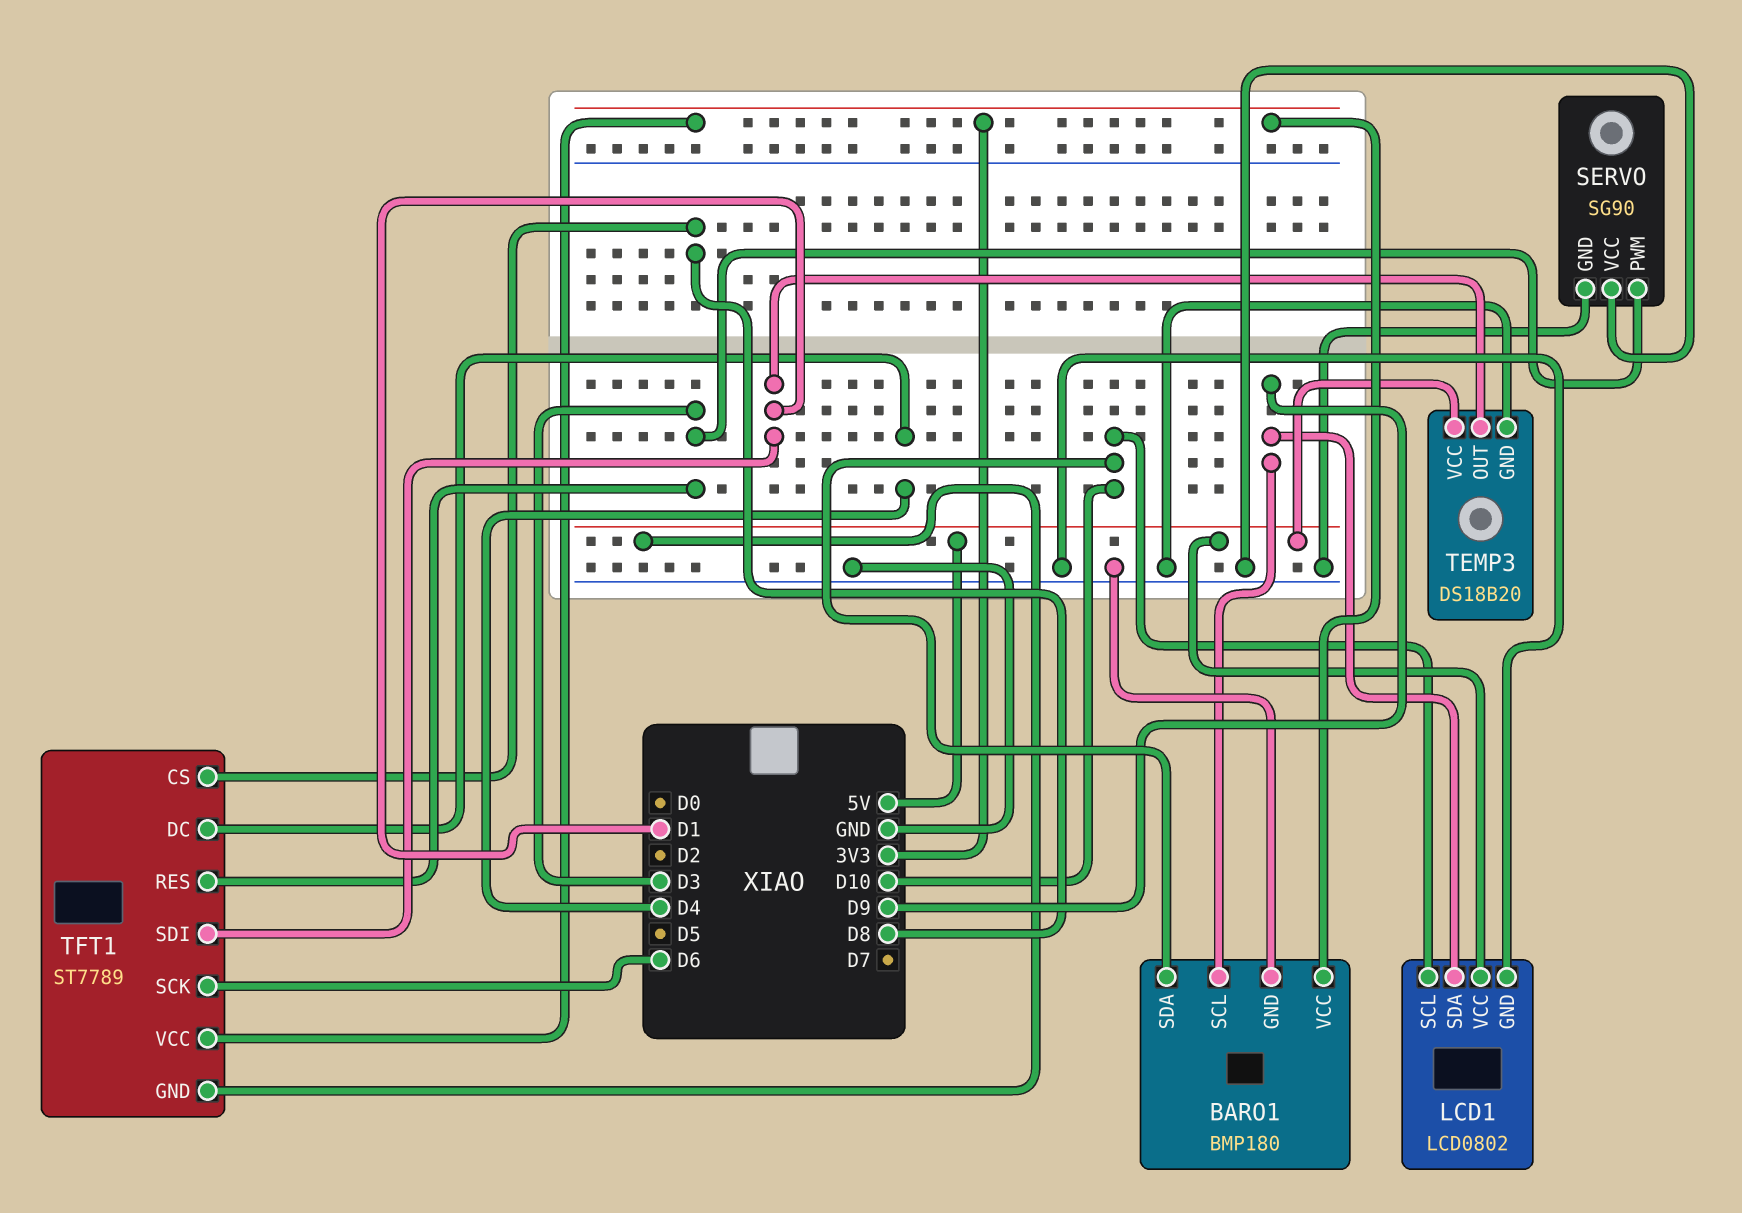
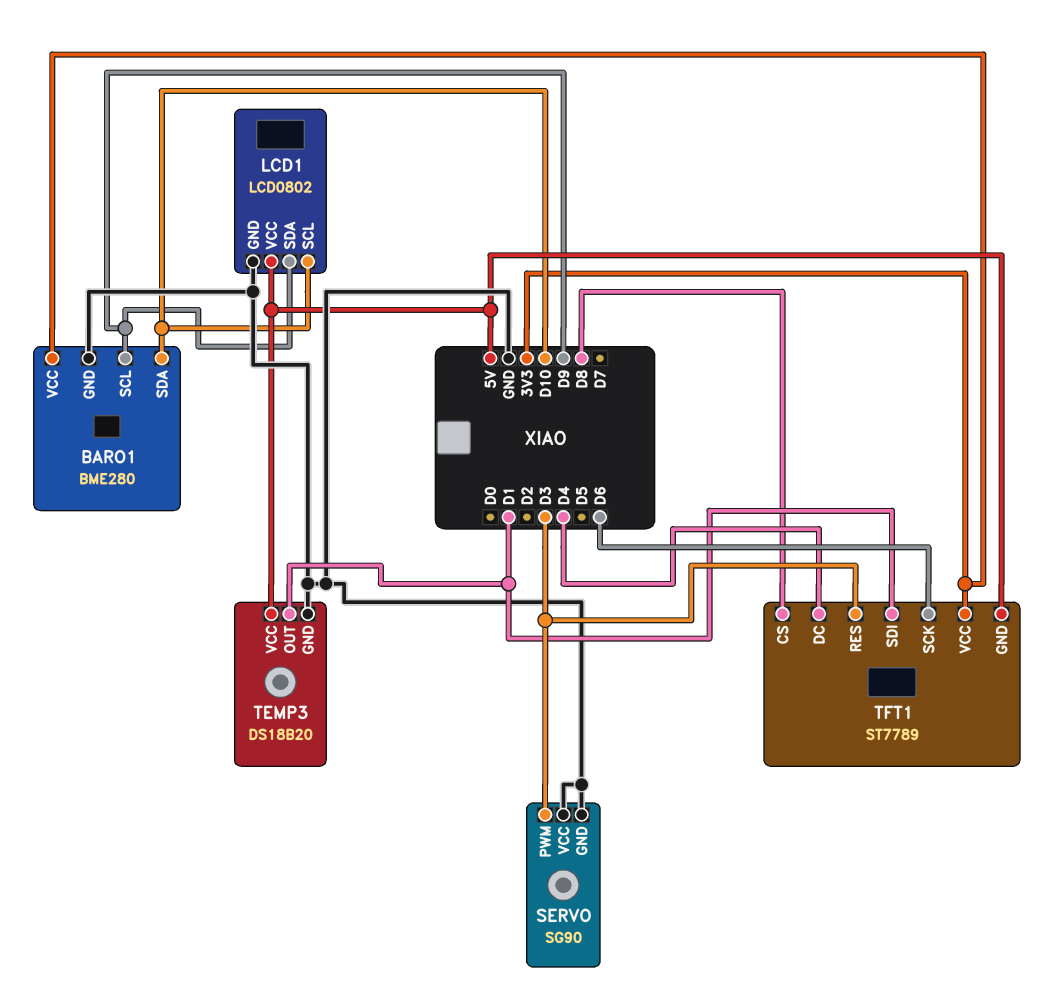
BARO1: BMP180 -> BME280

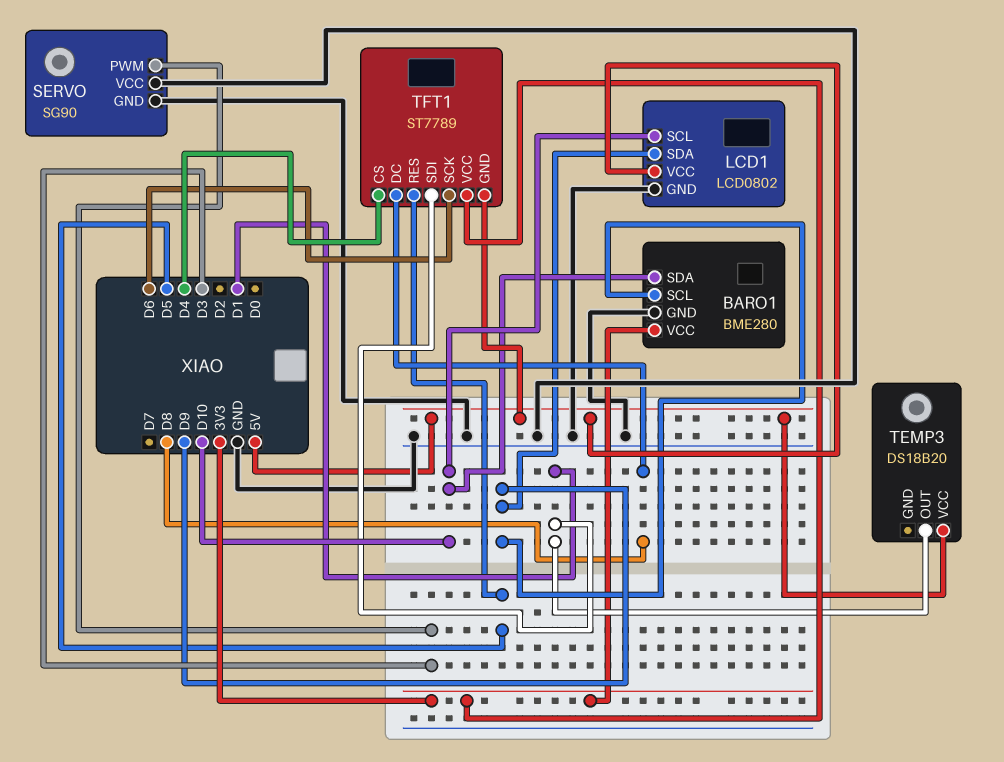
TEMP3 pin GND: GND -> none
TFT1 pin CS: D8 -> D4
TFT1 pin DC: D4 -> D8
TFT1 pin RES: D3 -> D5

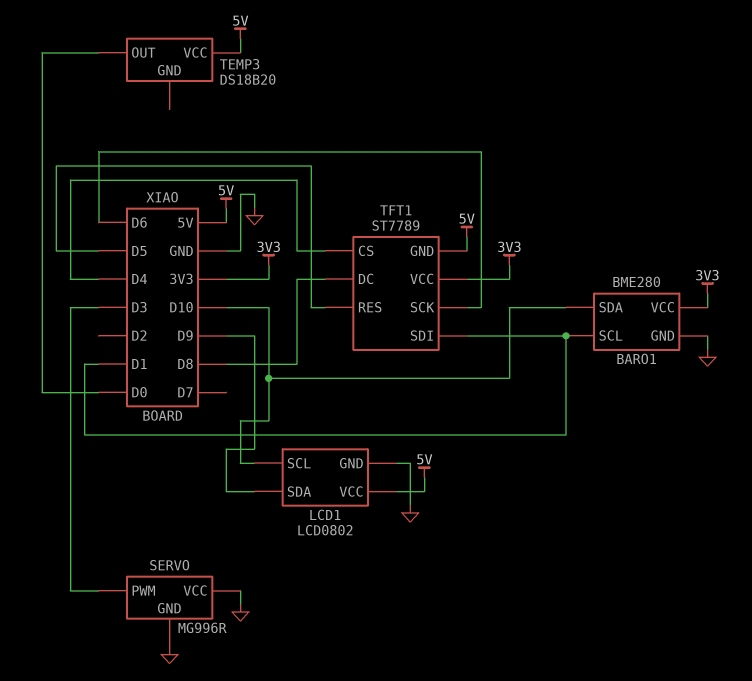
BARO1 pin SCL: D9 -> D1
SERVO: SG90 -> MG996R
TEMP3 pin OUT: D1 -> D0

